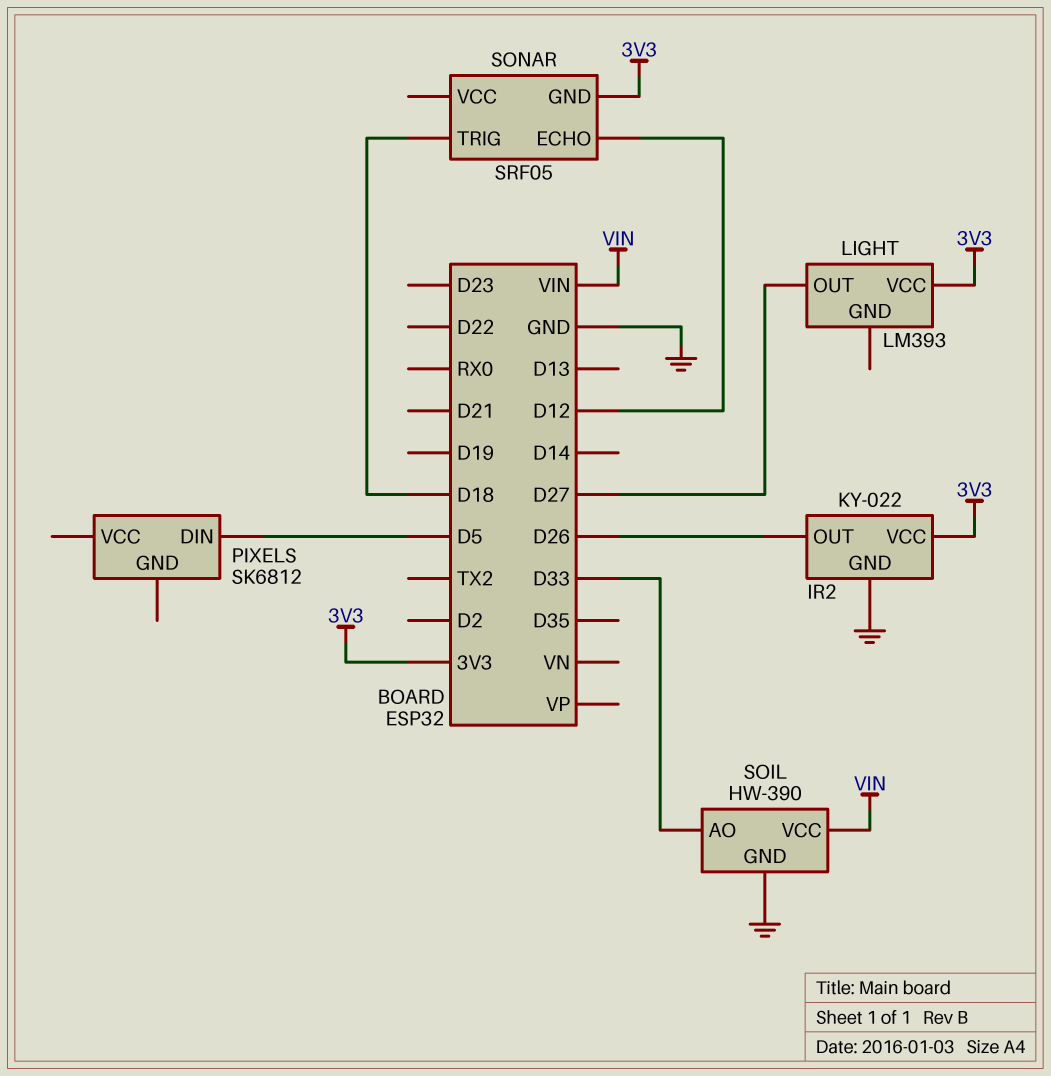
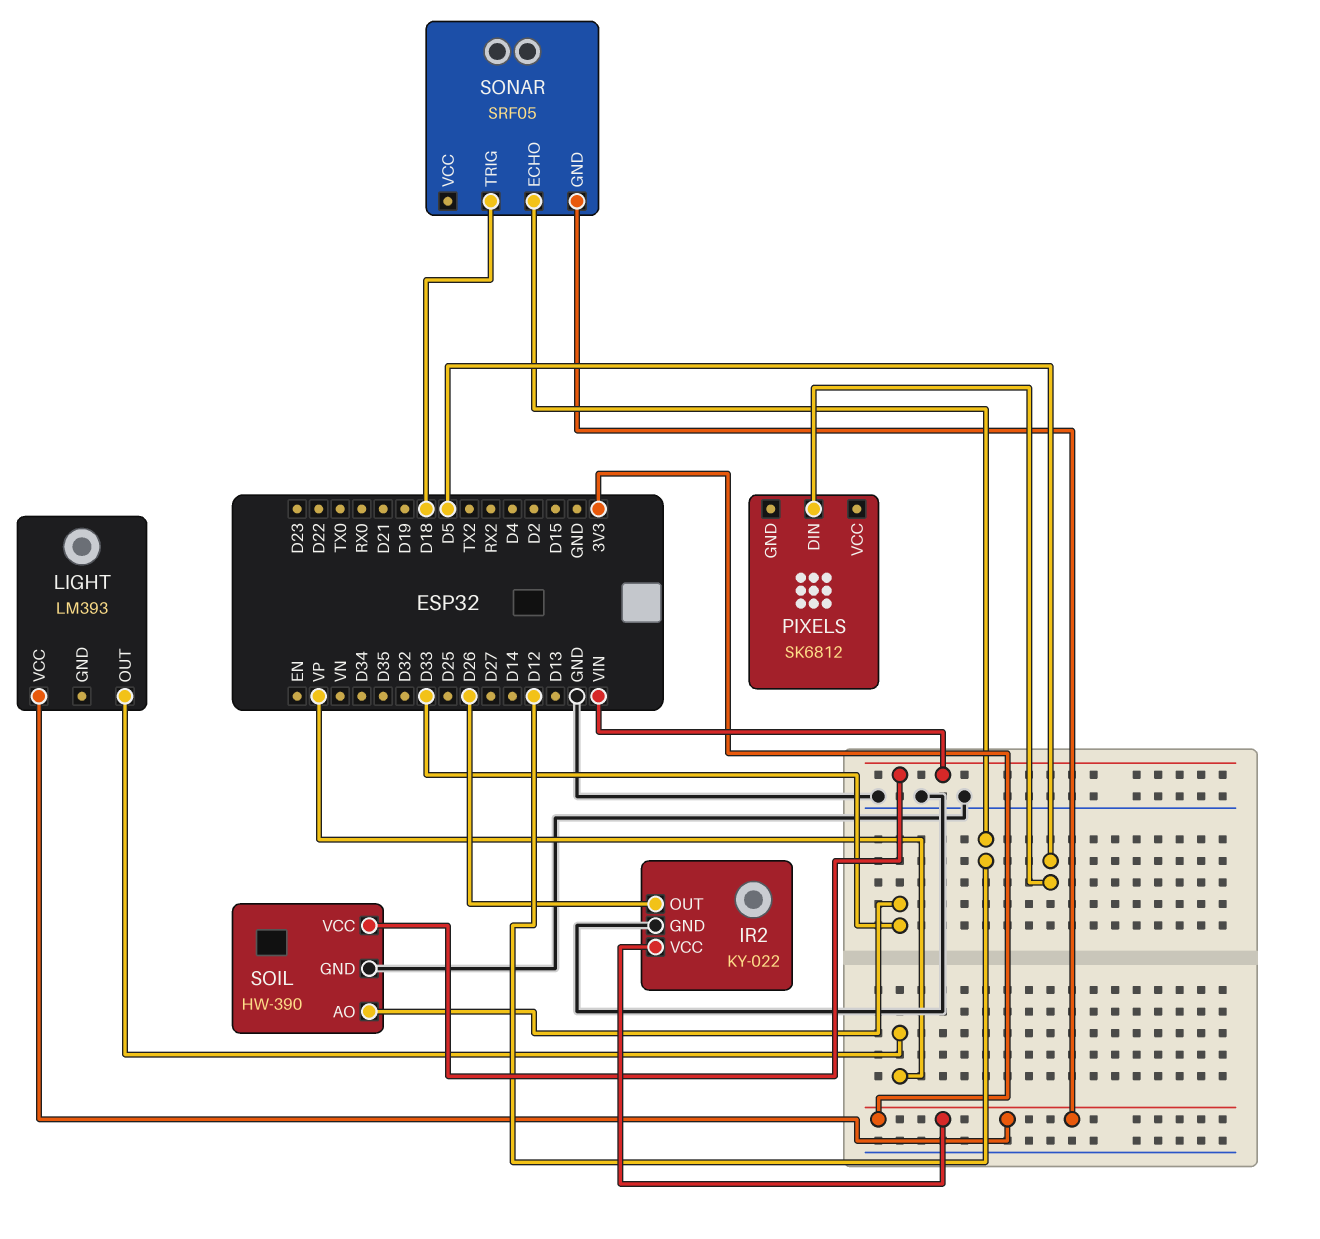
LIGHT pin OUT: D27 -> VP

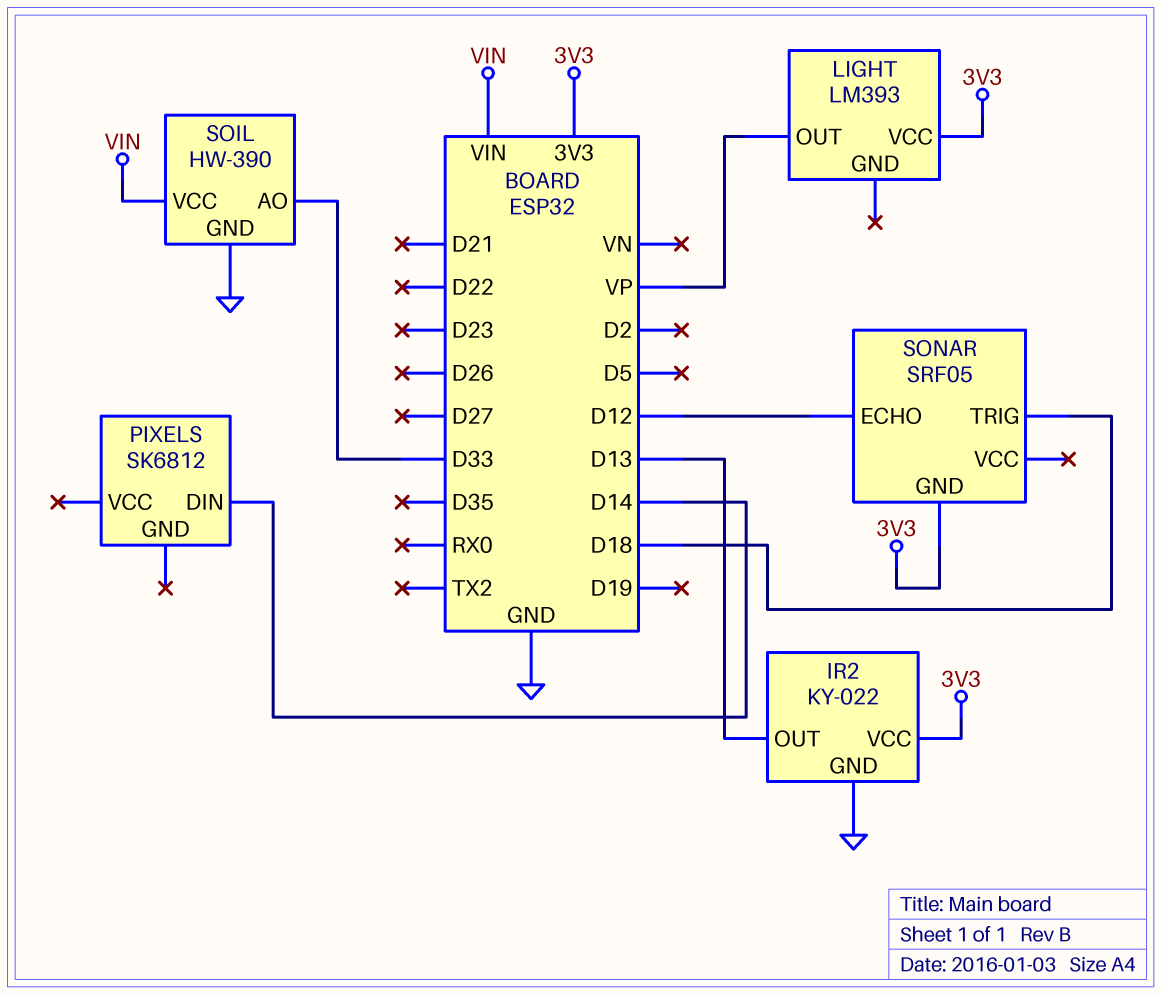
IR2 pin OUT: D26 -> D13
PIXELS pin DIN: D5 -> D14

